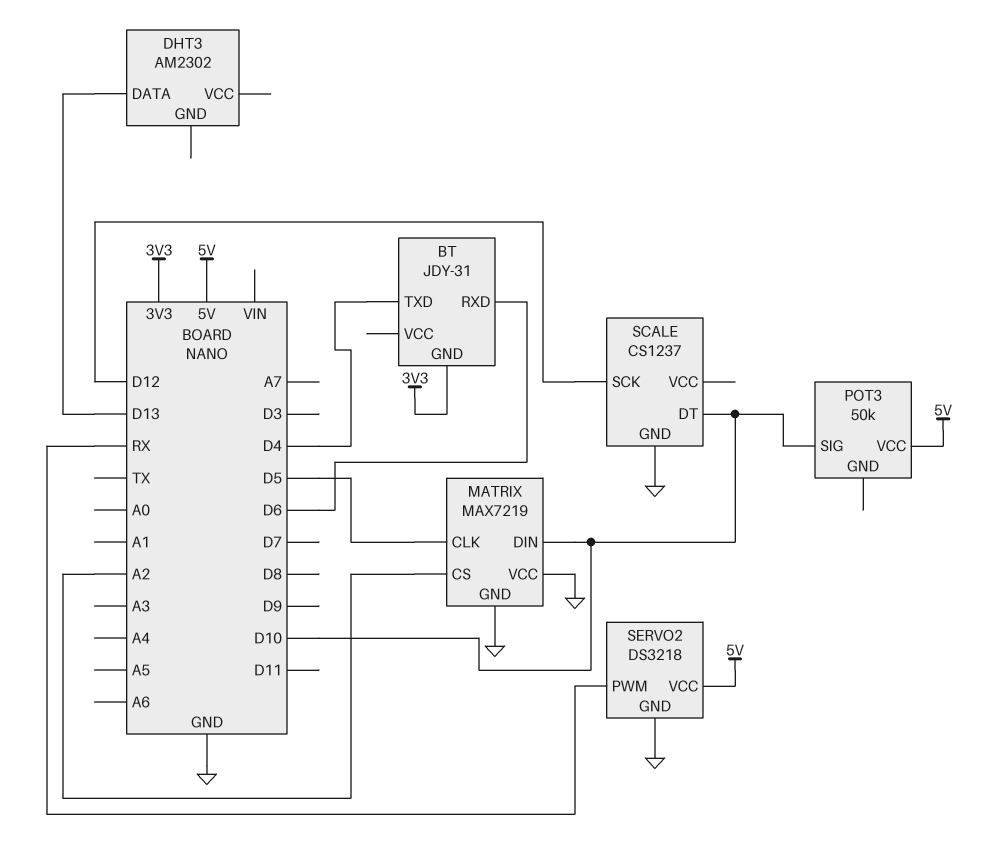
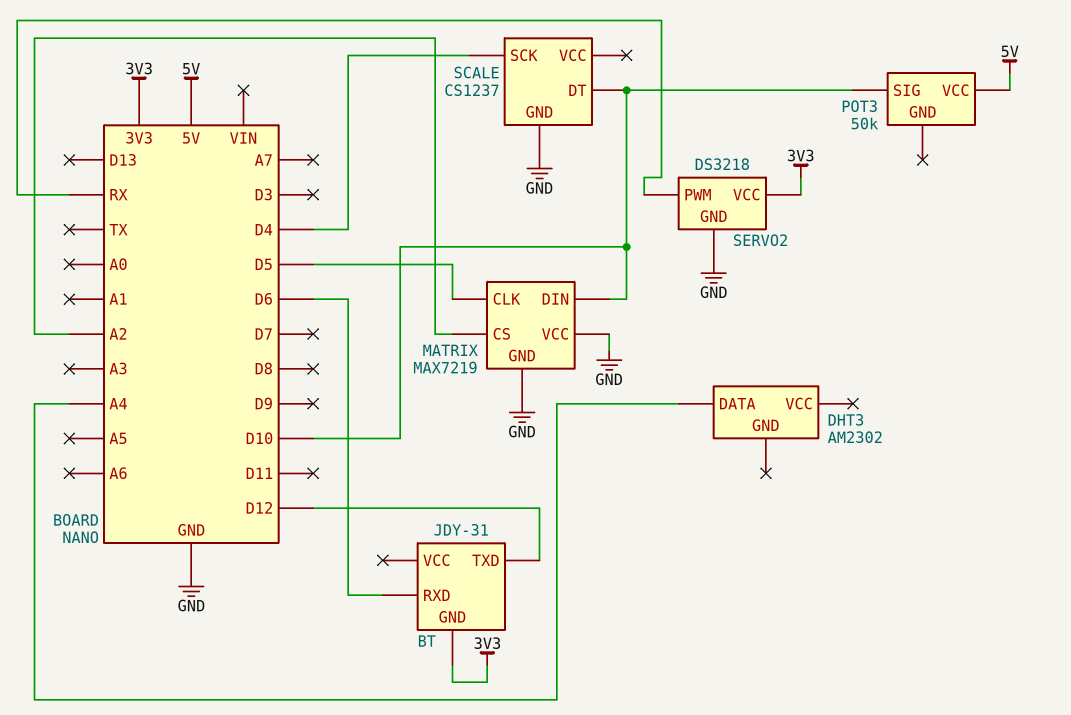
BT pin TXD: D4 -> D12
DHT3 pin DATA: D13 -> A4
SCALE pin SCK: D12 -> D4
SERVO2 pin VCC: 5V -> 3V3

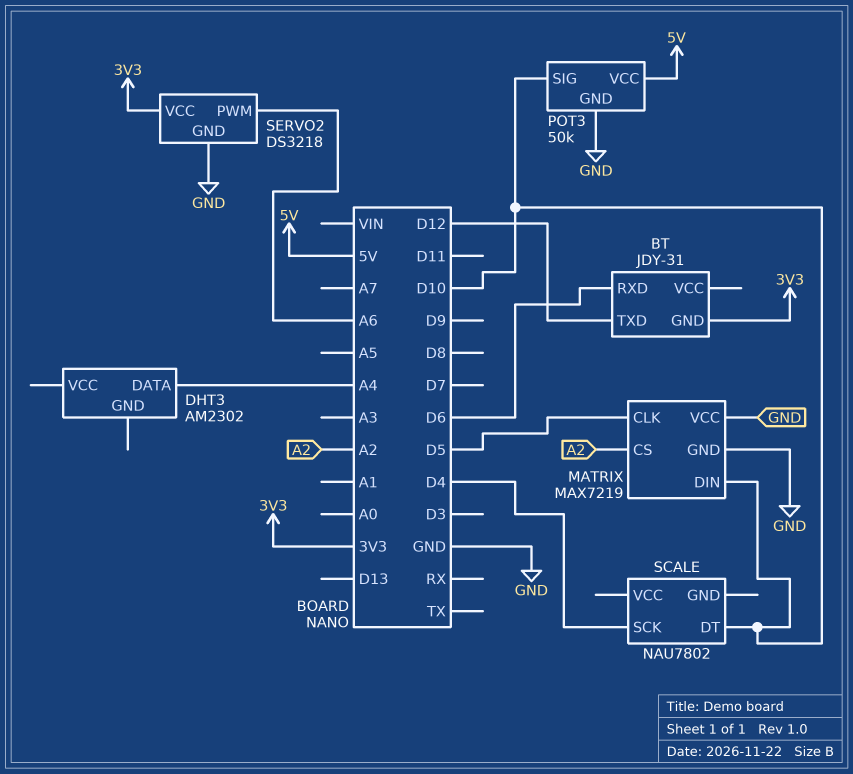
POT3 pin GND: none -> GND
SCALE: CS1237 -> NAU7802
SCALE pin GND: GND -> none
SERVO2 pin PWM: RX -> A6

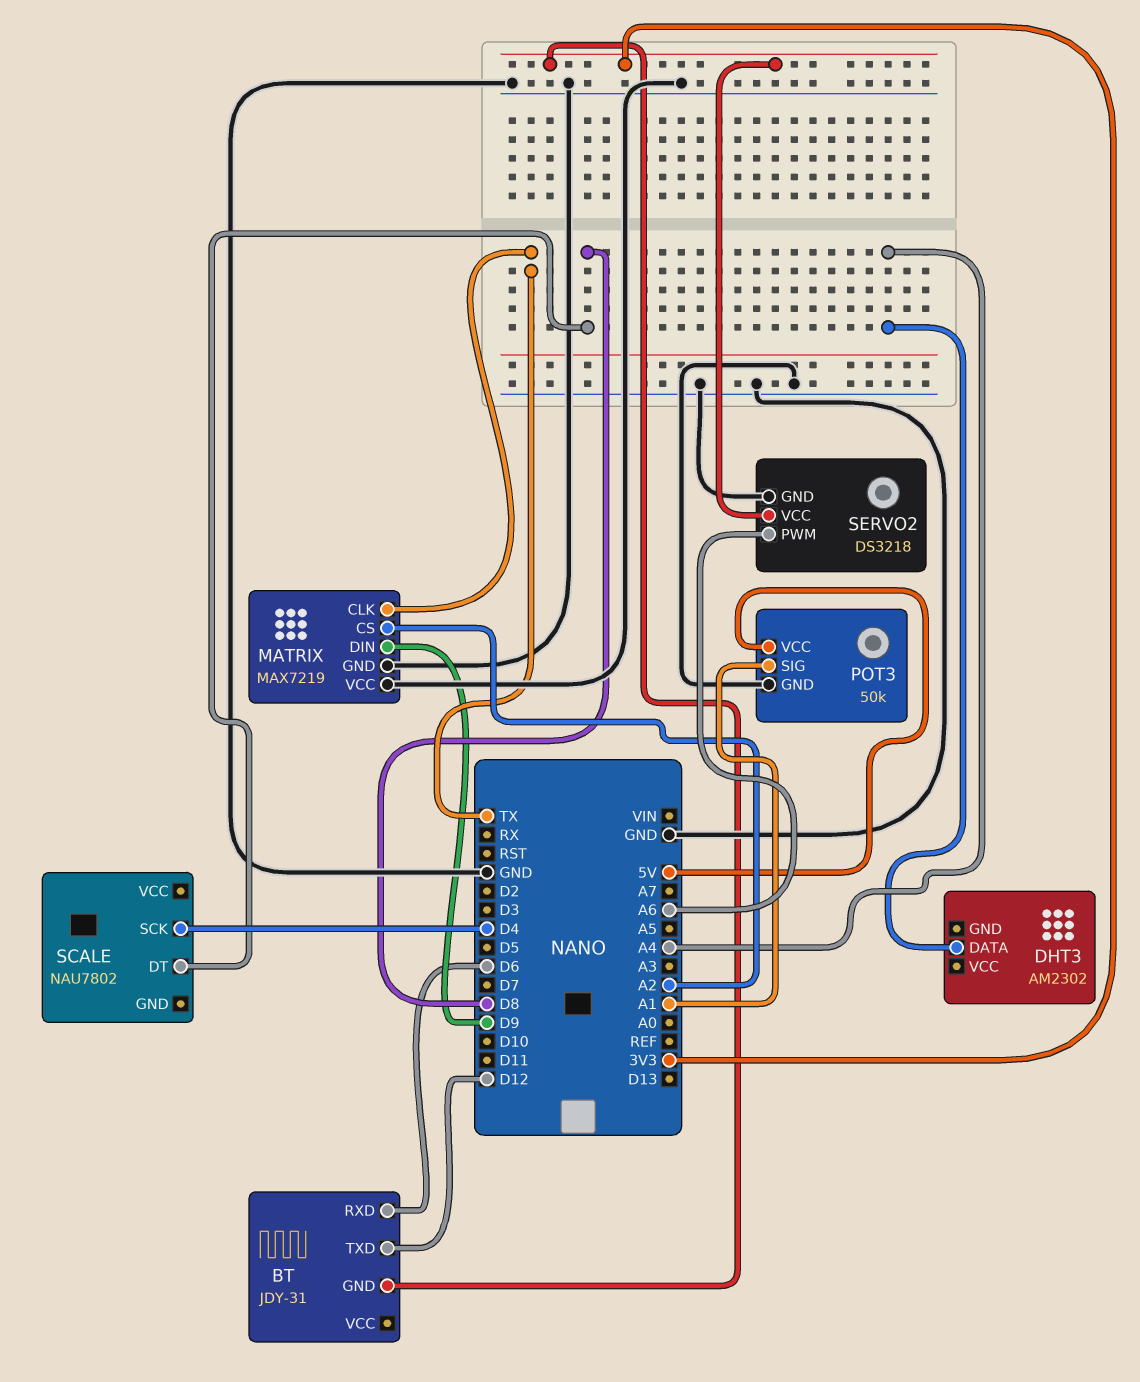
MATRIX pin CLK: D5 -> TX
MATRIX pin DIN: D10 -> D9
POT3 pin SIG: D10 -> A1
SCALE pin DT: D10 -> D8

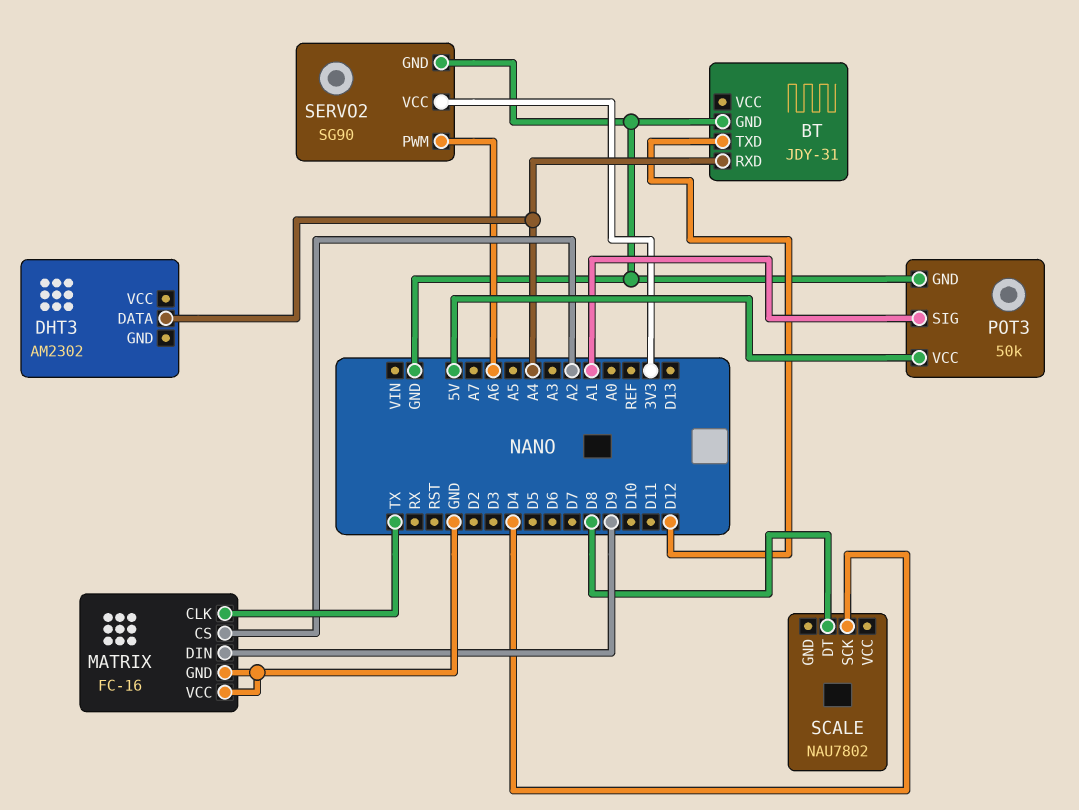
BT pin GND: 3V3 -> GND
BT pin RXD: D6 -> A4
MATRIX: MAX7219 -> FC-16
SERVO2: DS3218 -> SG90

